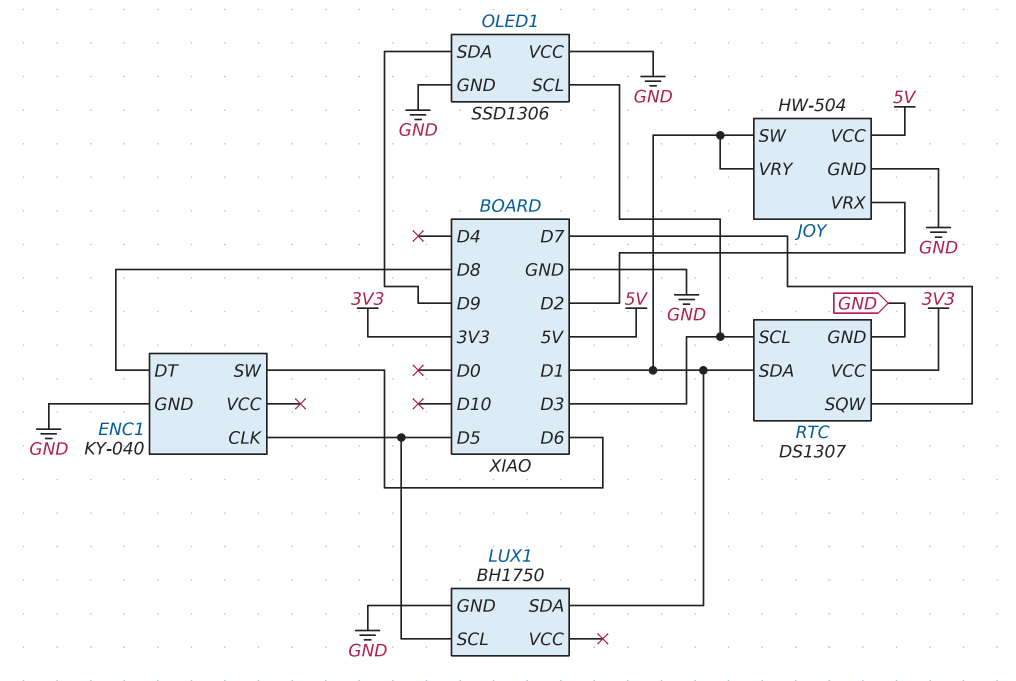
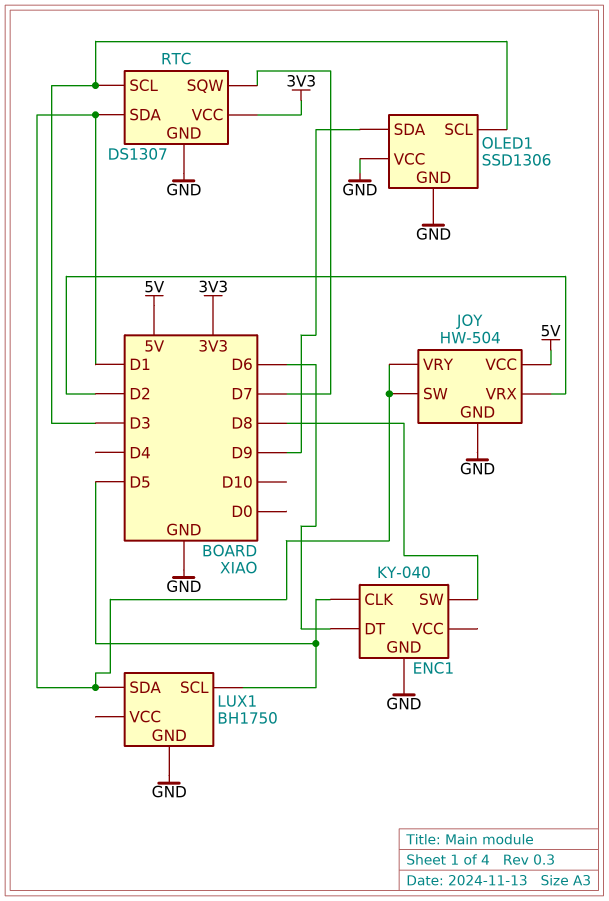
ENC1 pin DT: D8 -> D6
ENC1 pin SW: D6 -> D8

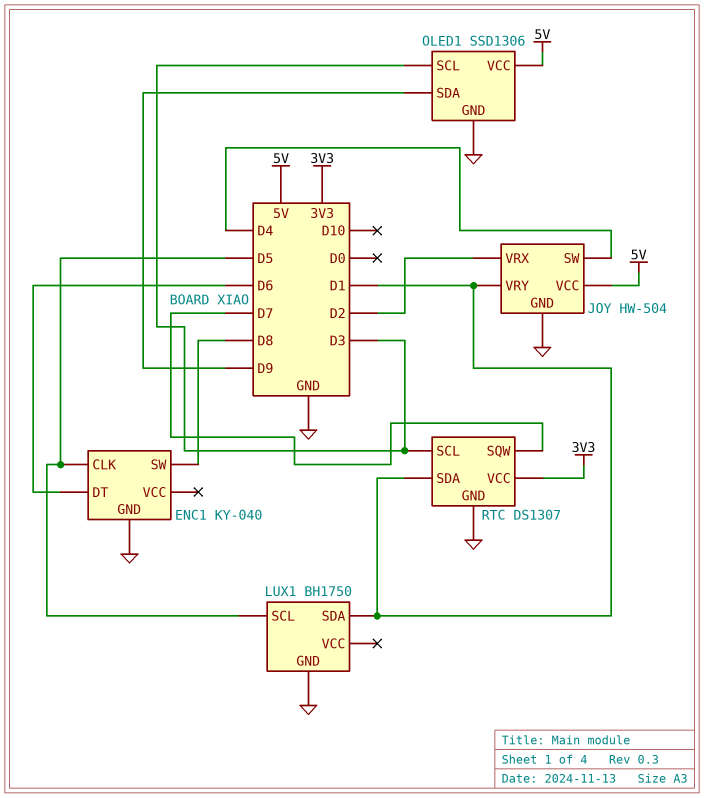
JOY pin SW: D1 -> D4
OLED1 pin VCC: GND -> 5V

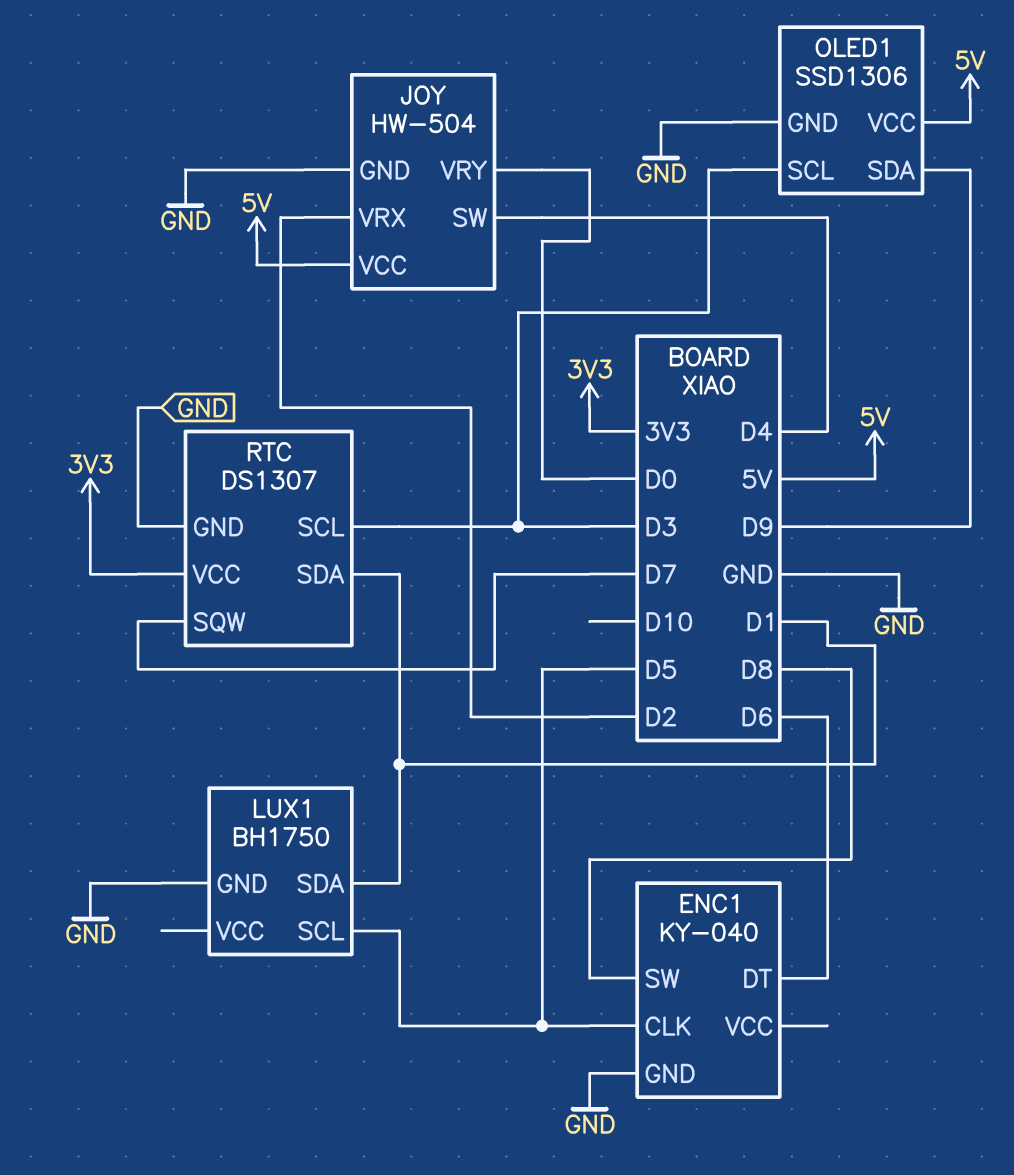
JOY pin VRY: D1 -> D0

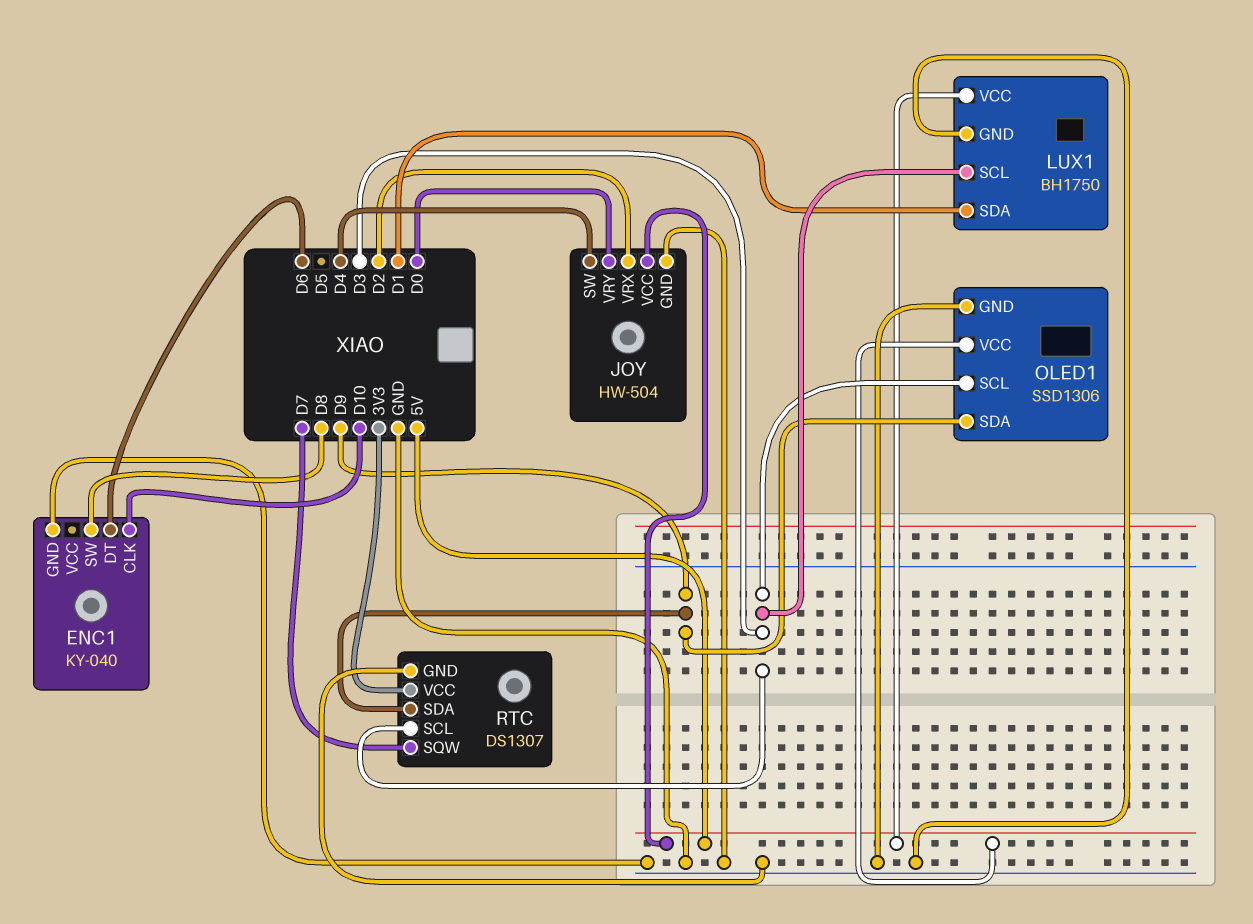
ENC1 pin CLK: D5 -> D10
LUX1 pin SCL: D5 -> D3
LUX1 pin VCC: none -> 5V
RTC pin SDA: D1 -> D9

